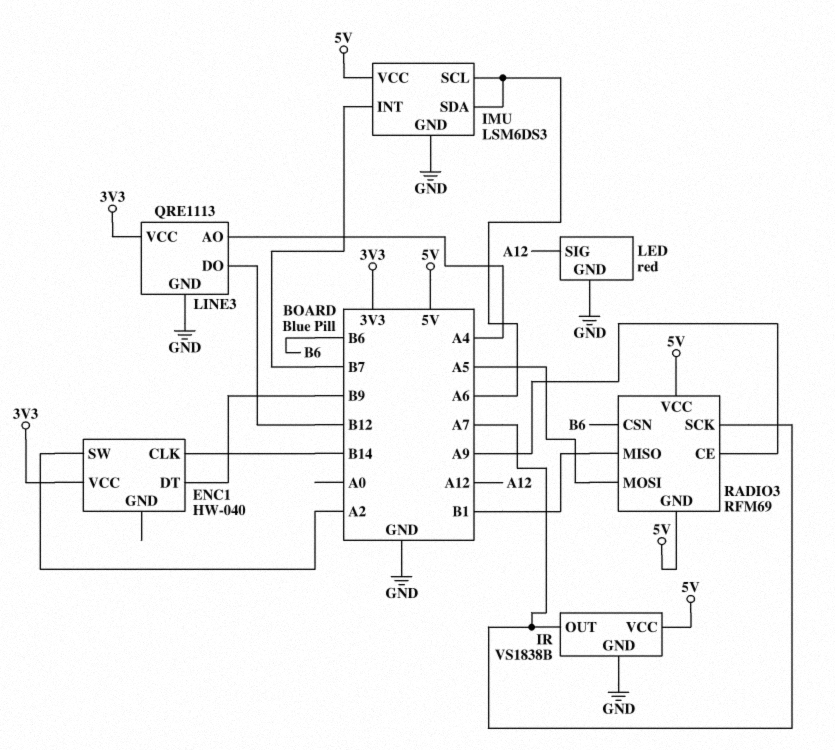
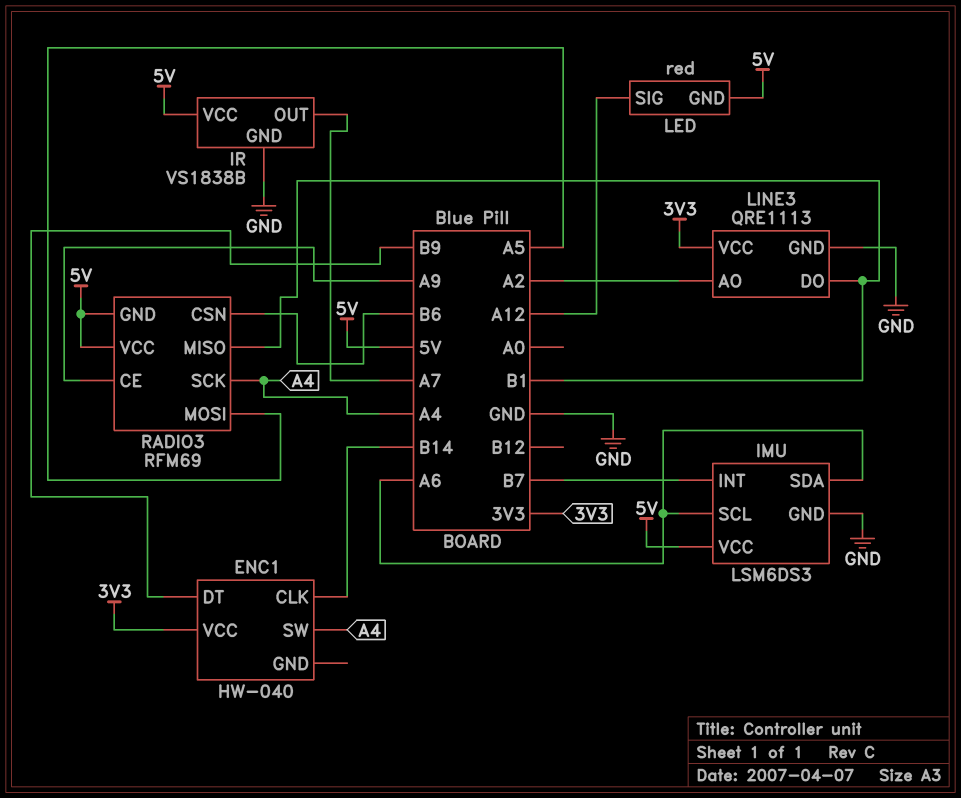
ENC1 pin SW: A2 -> A4
LED pin GND: GND -> 5V
LINE3 pin AO: A4 -> A2
LINE3 pin DO: B12 -> B1
RADIO3 pin SCK: A7 -> A4

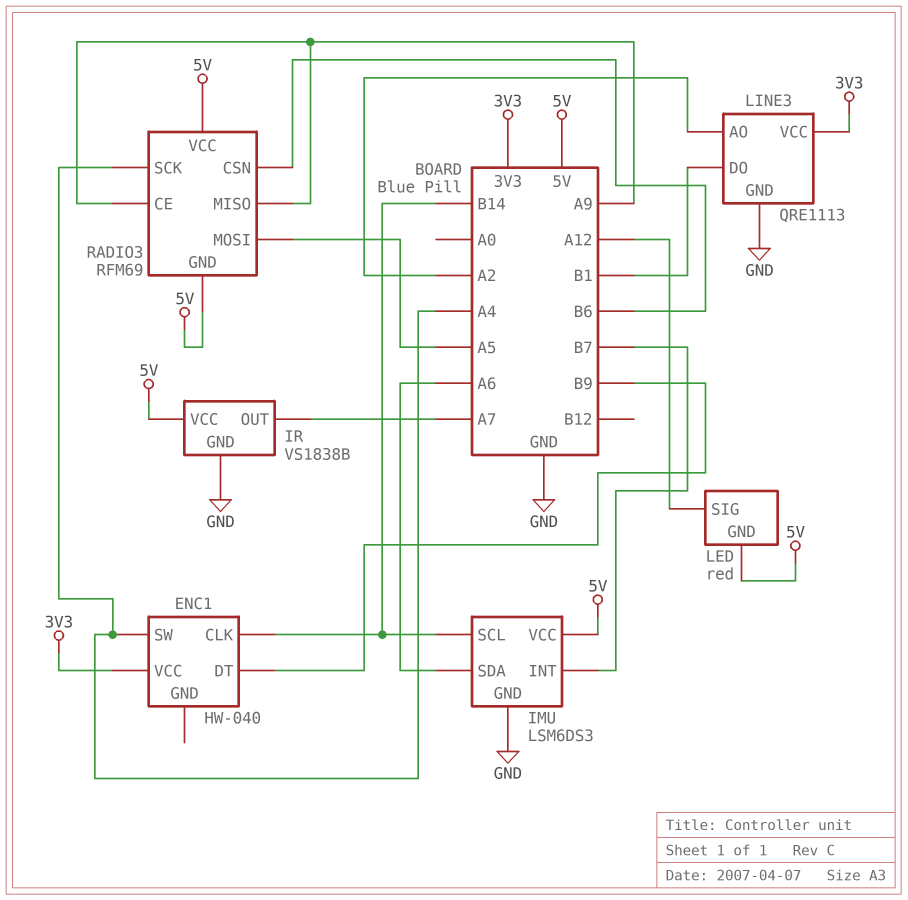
IMU pin SCL: A6 -> B14
RADIO3 pin MISO: B1 -> A9

